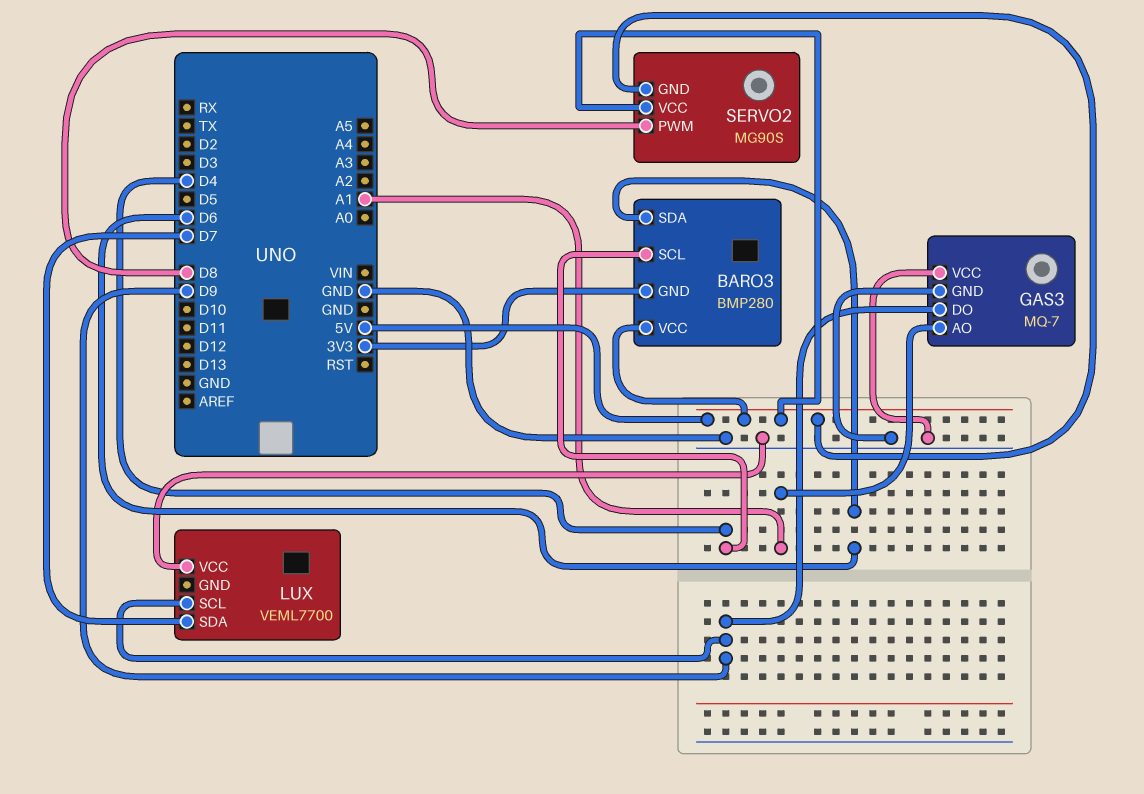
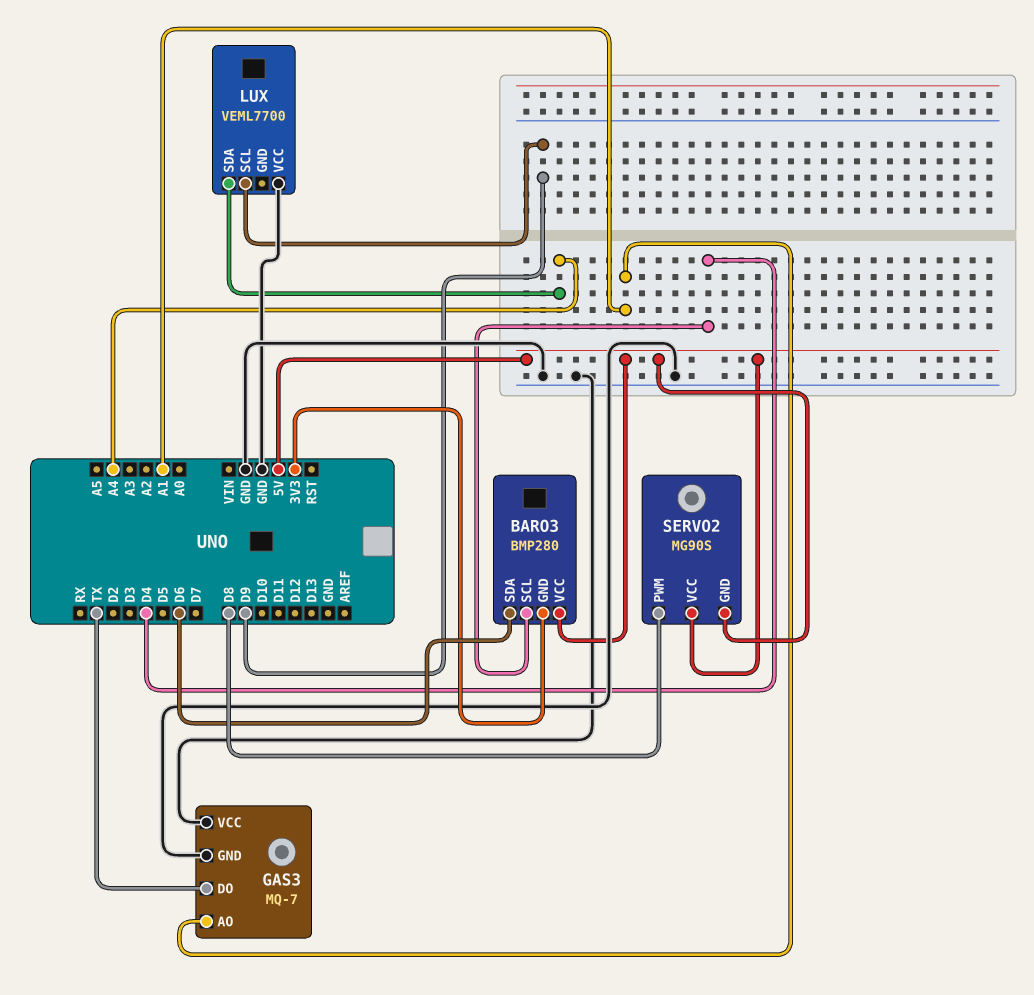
GAS3 pin DO: D9 -> TX
LUX pin SDA: D7 -> A4

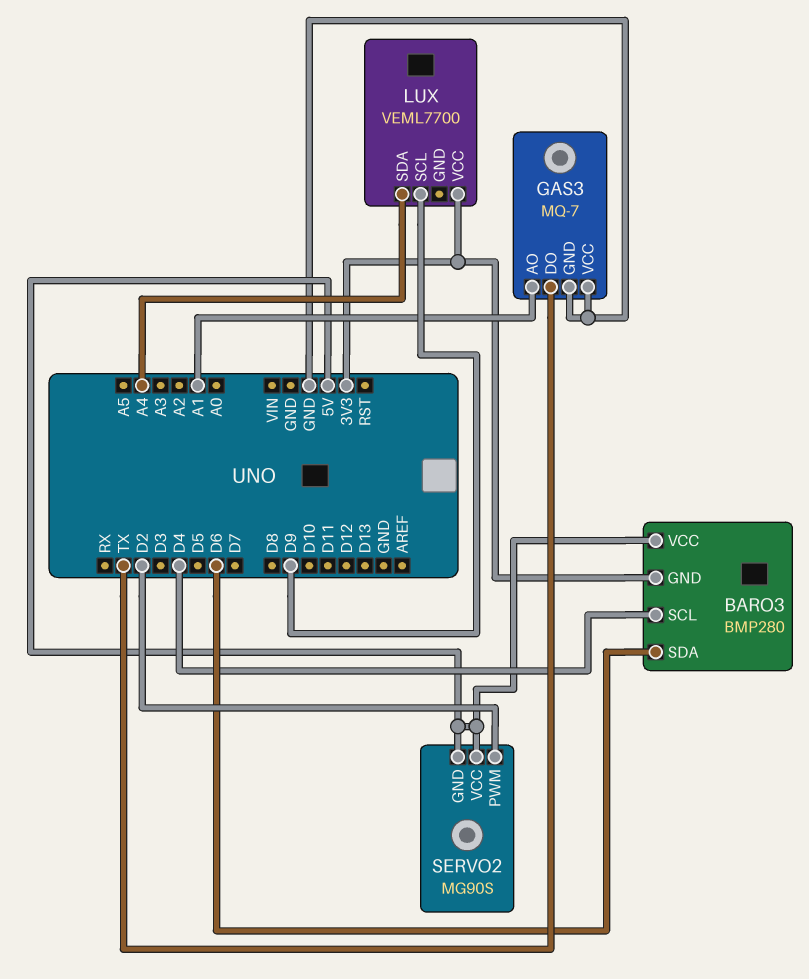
LUX pin VCC: GND -> 3V3
SERVO2 pin PWM: D8 -> D2

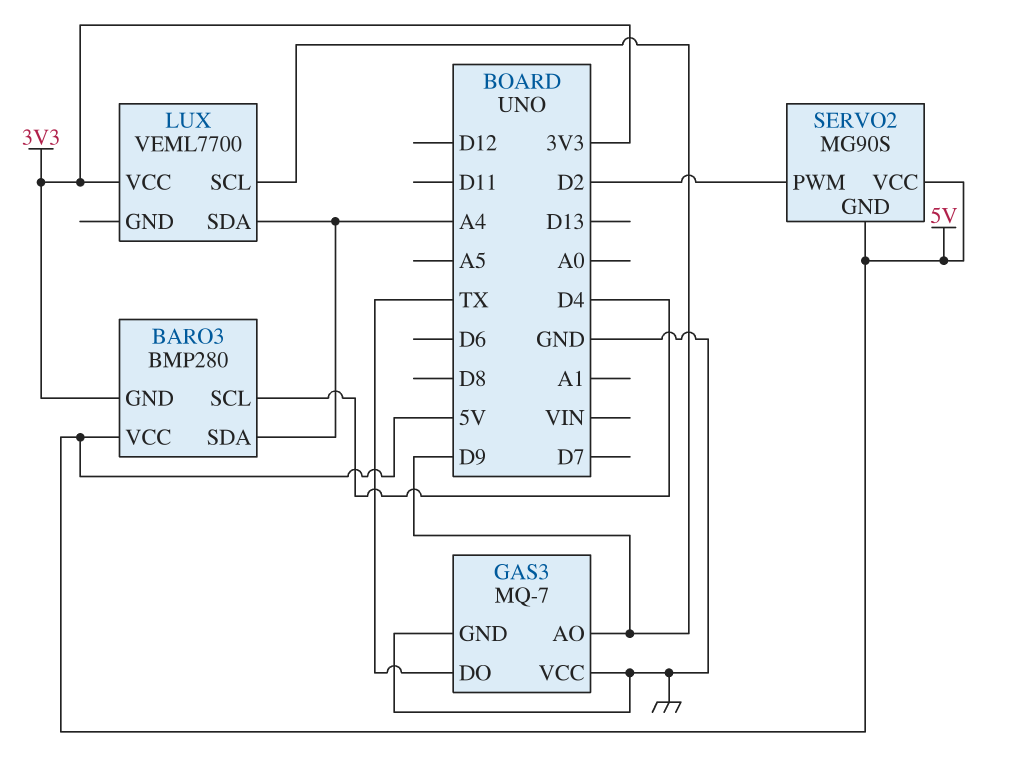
BARO3 pin SDA: D6 -> A4
GAS3 pin AO: A1 -> D9

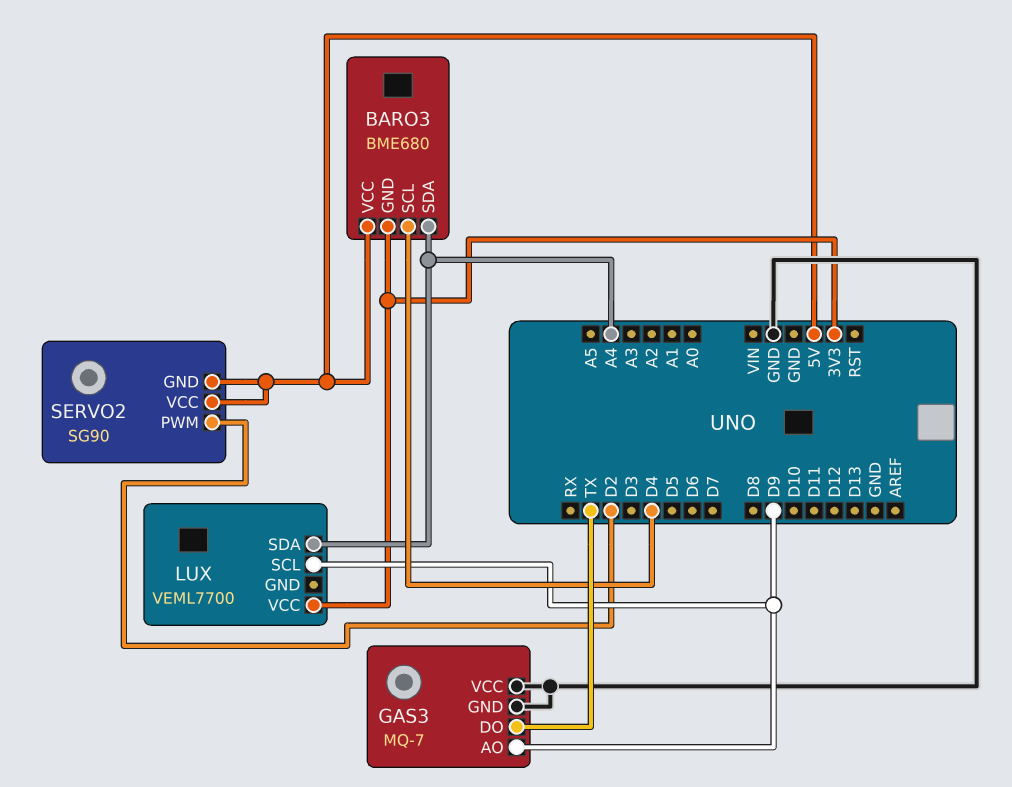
BARO3: BMP280 -> BME680
SERVO2: MG90S -> SG90

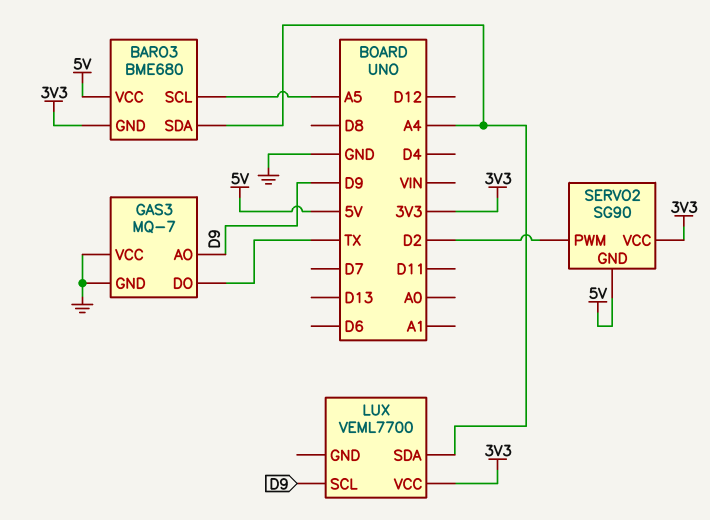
BARO3 pin SCL: D4 -> A5
SERVO2 pin VCC: 5V -> 3V3

